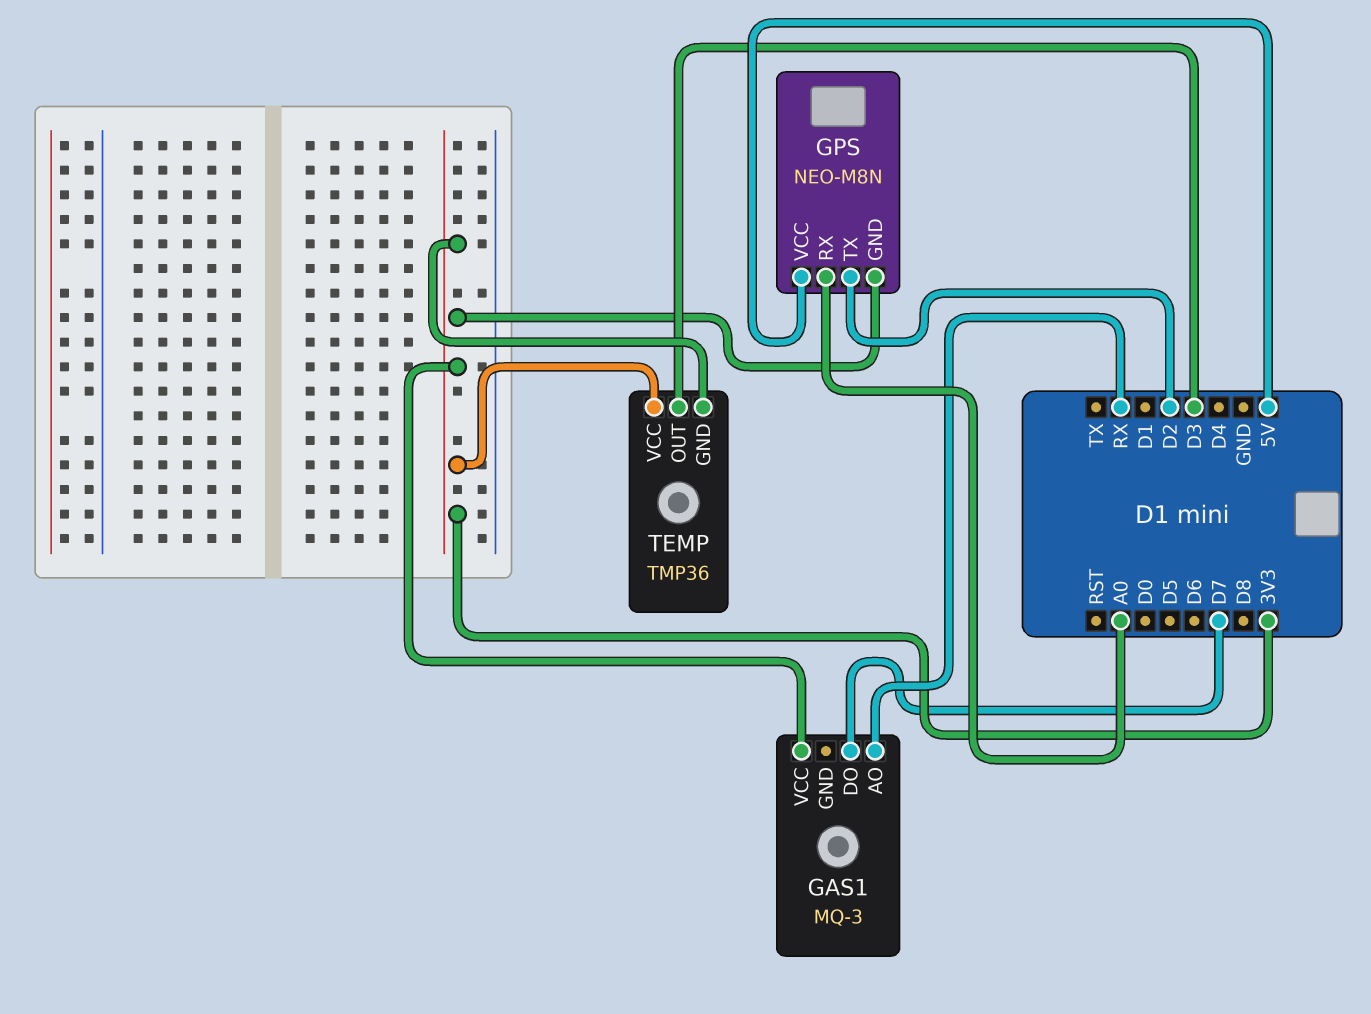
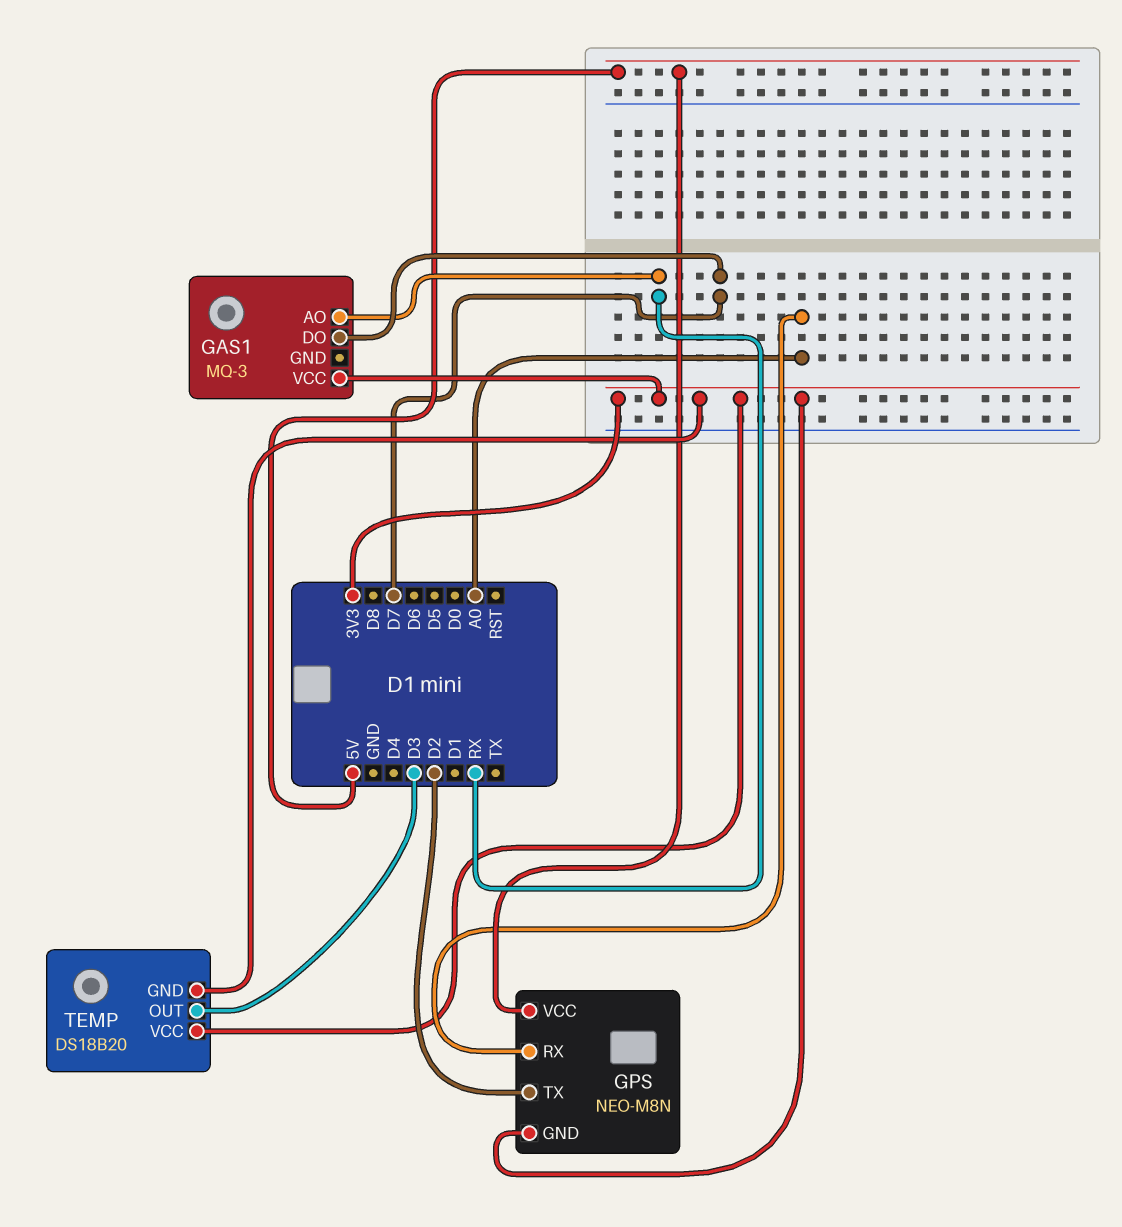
TEMP: TMP36 -> DS18B20

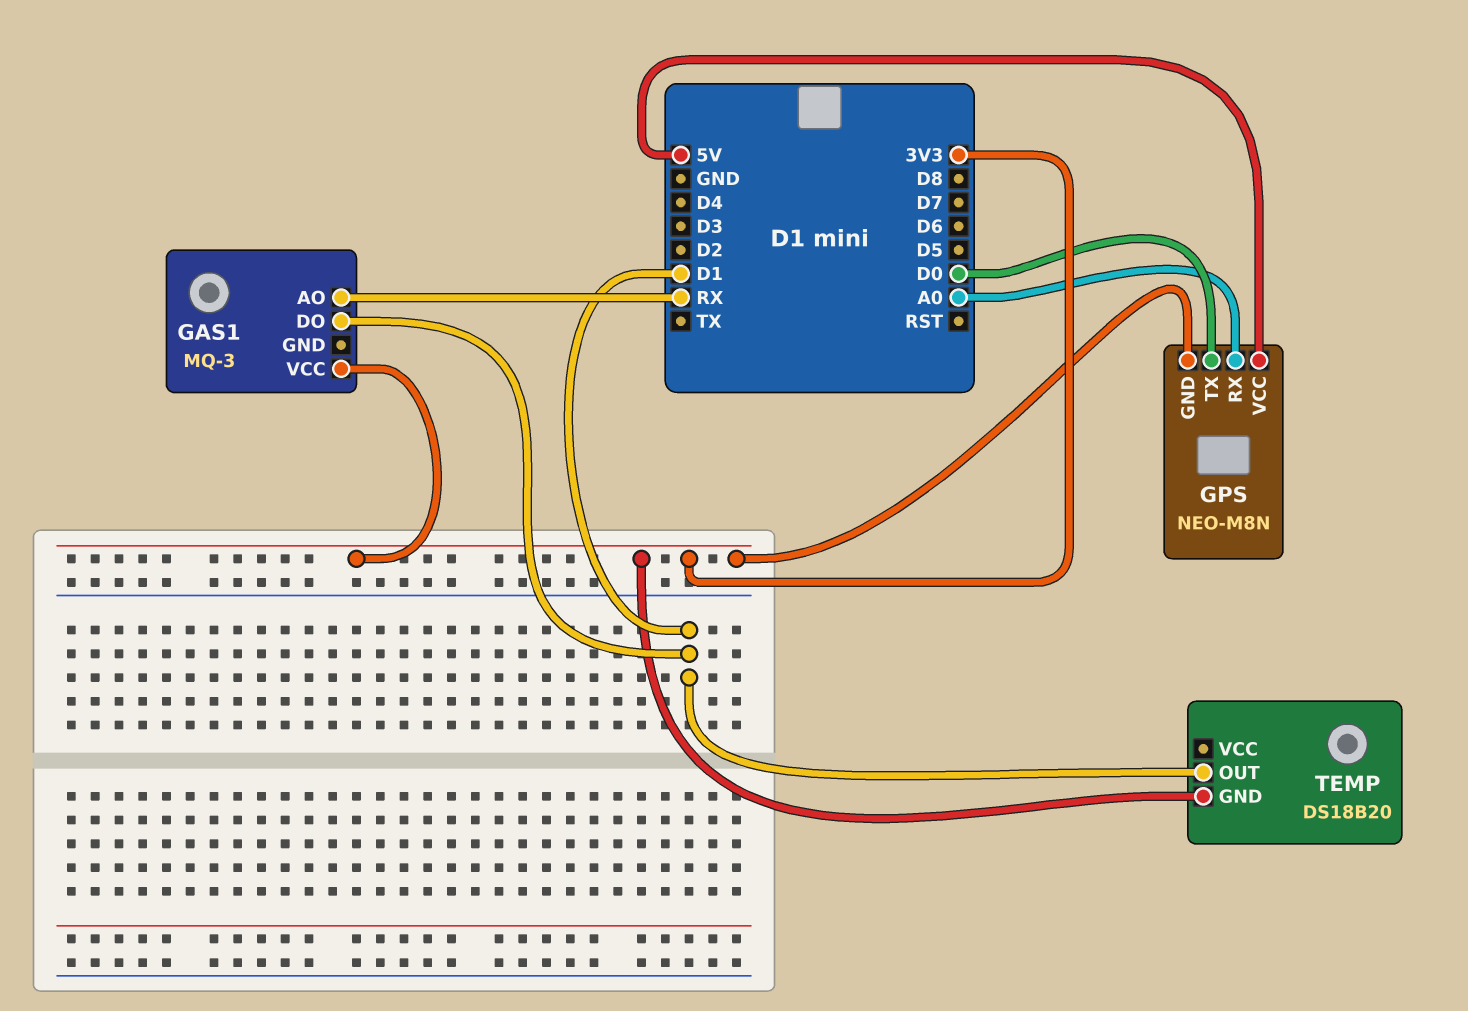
GAS1 pin DO: D7 -> D1
GPS pin TX: D2 -> D0
TEMP pin OUT: D3 -> D1
TEMP pin VCC: 3V3 -> none

